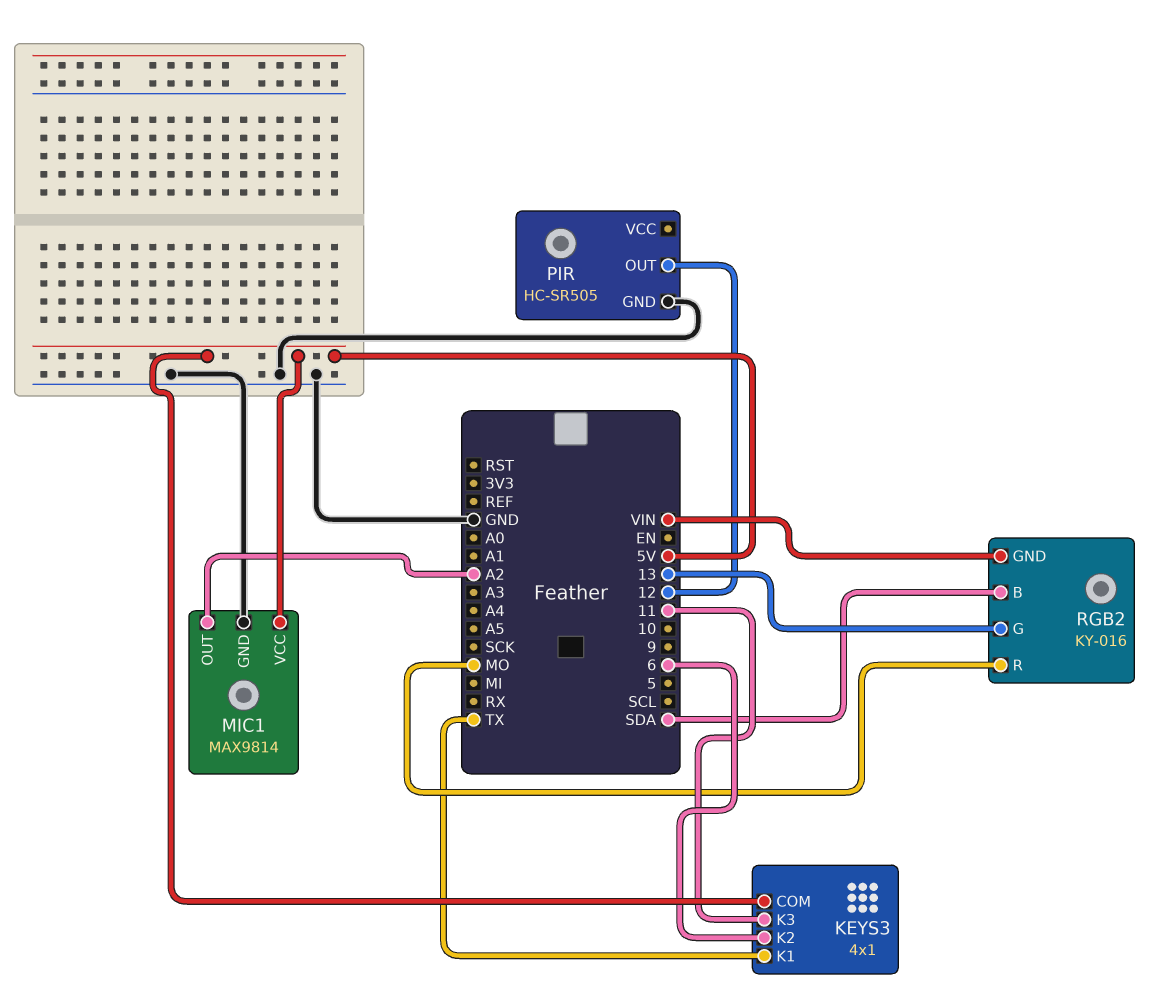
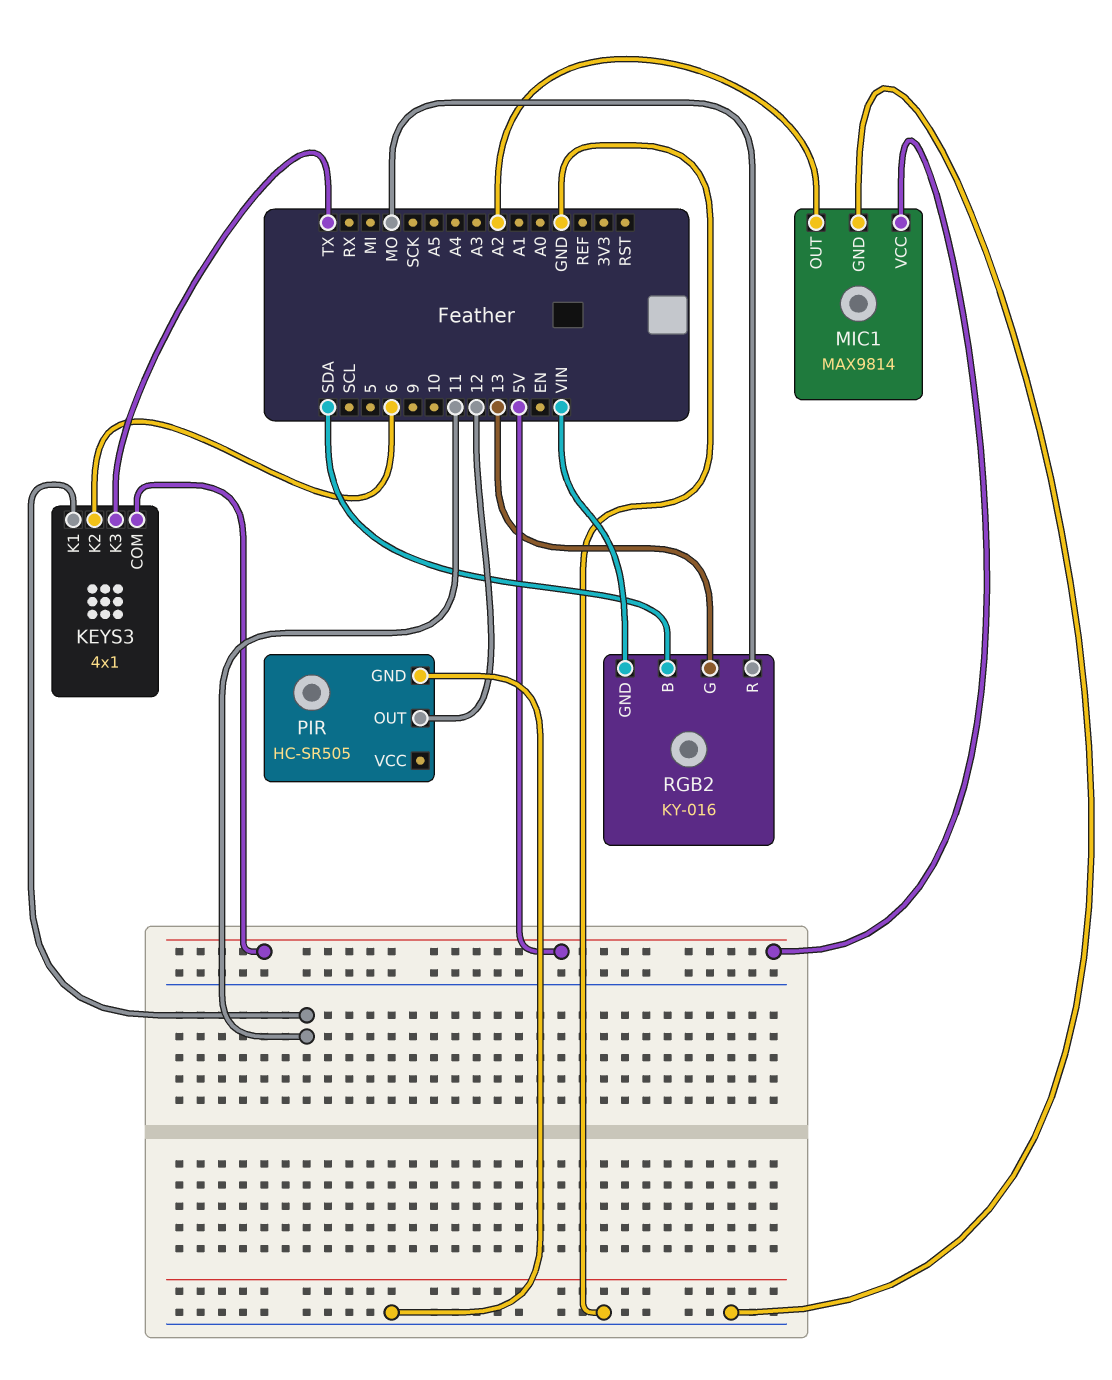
KEYS3 pin K1: TX -> 11
KEYS3 pin K3: 11 -> TX

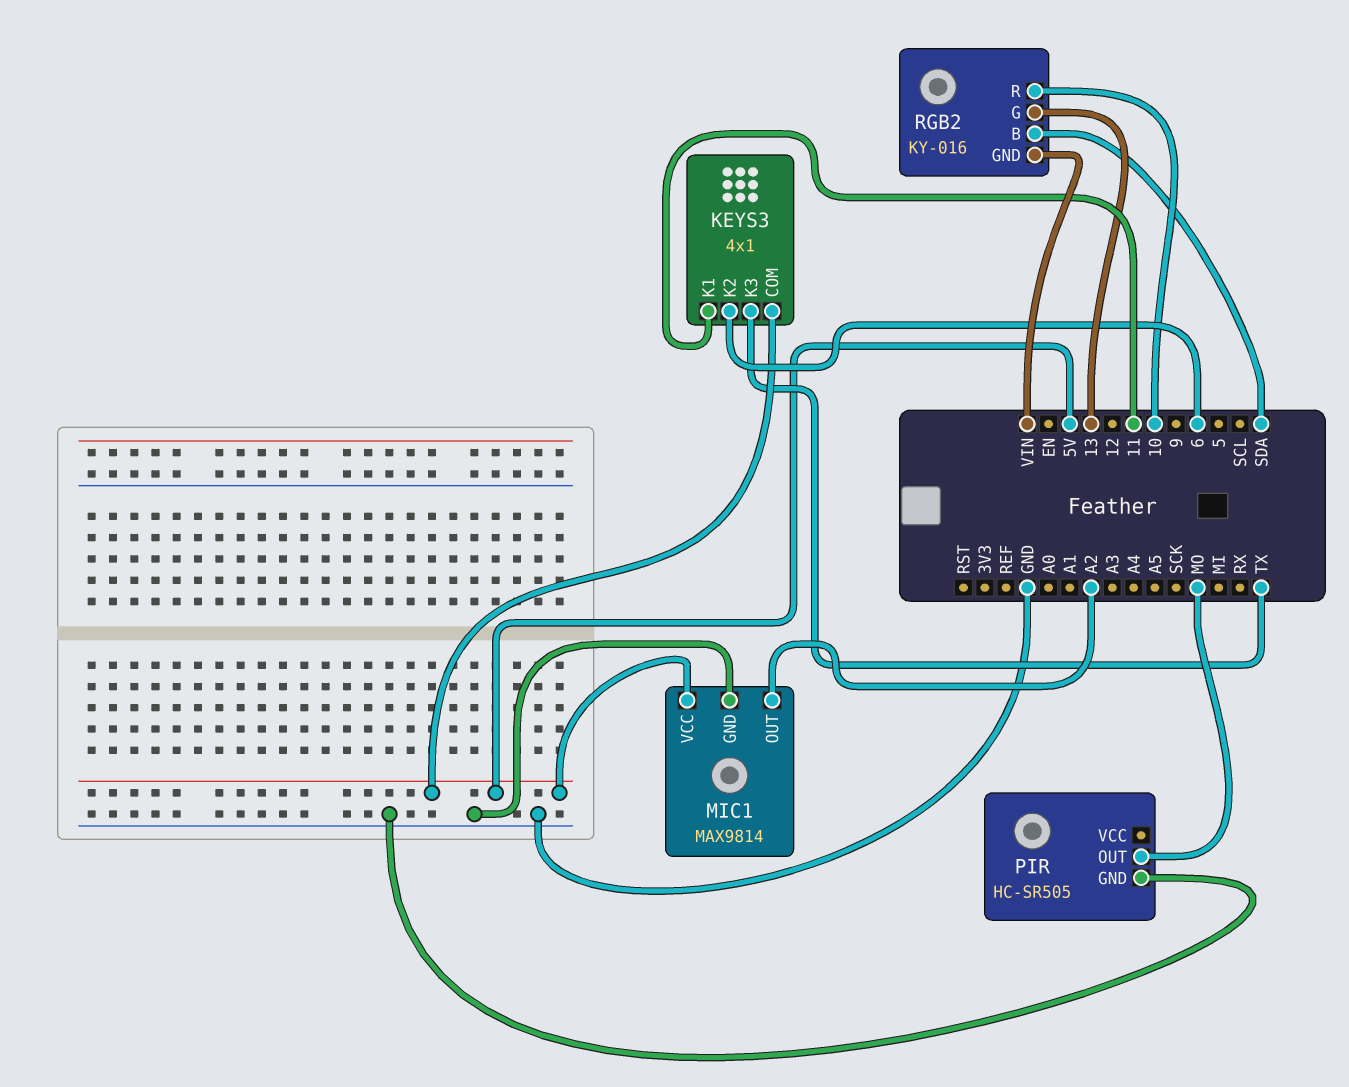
PIR pin OUT: 12 -> MO
RGB2 pin R: MO -> 10

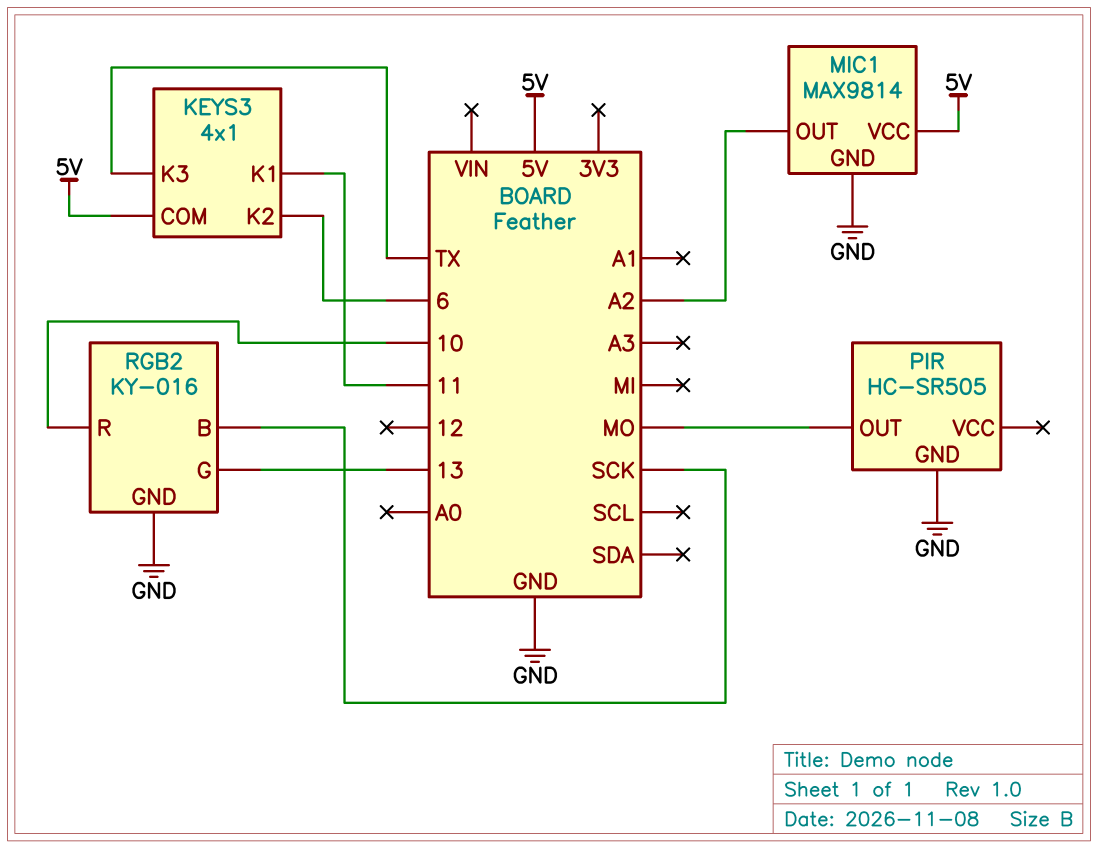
RGB2 pin B: SDA -> SCK
RGB2 pin GND: VIN -> GND

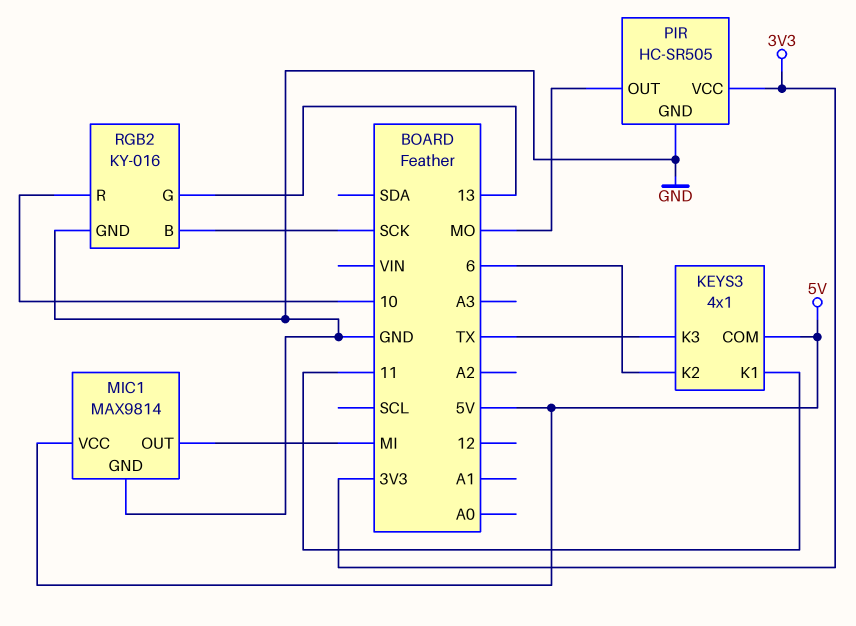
MIC1 pin OUT: A2 -> MI
PIR pin VCC: none -> 3V3

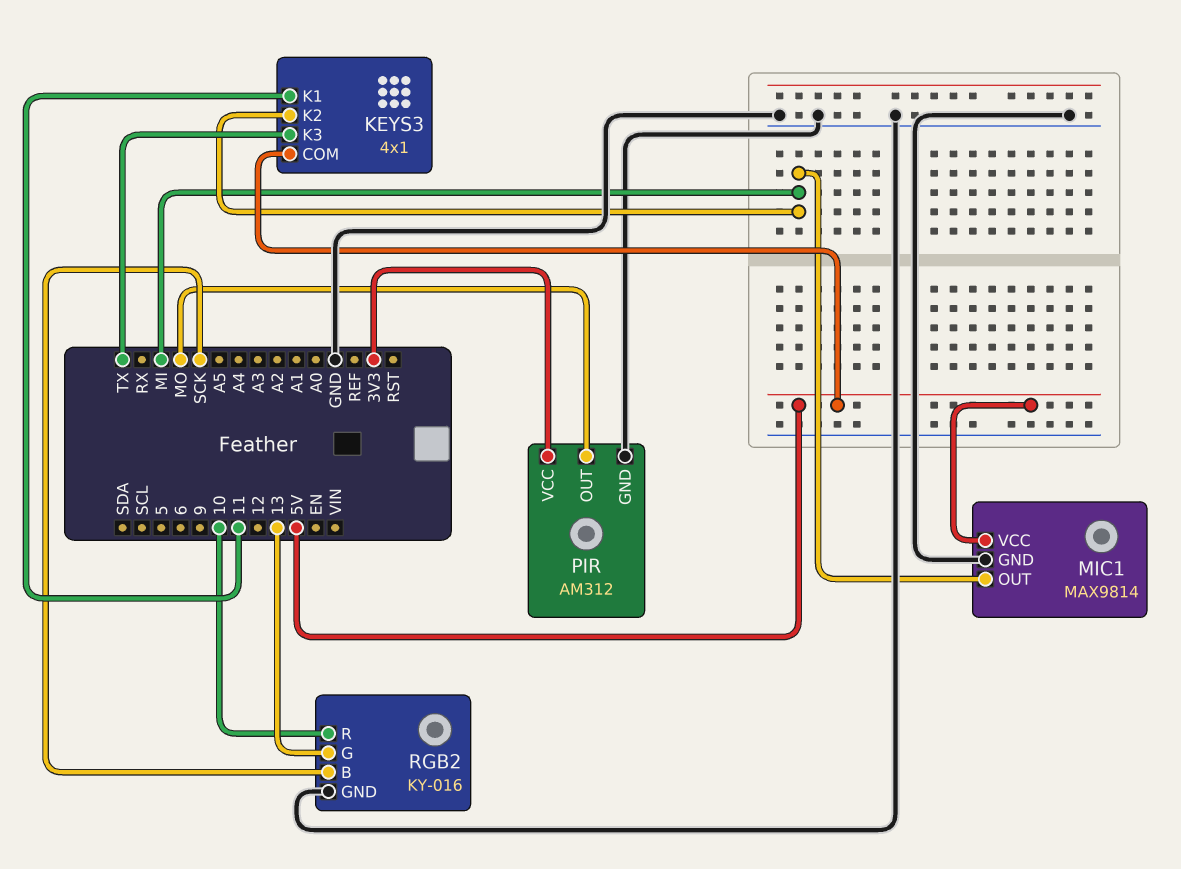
KEYS3 pin K2: 6 -> MI
PIR: HC-SR505 -> AM312

